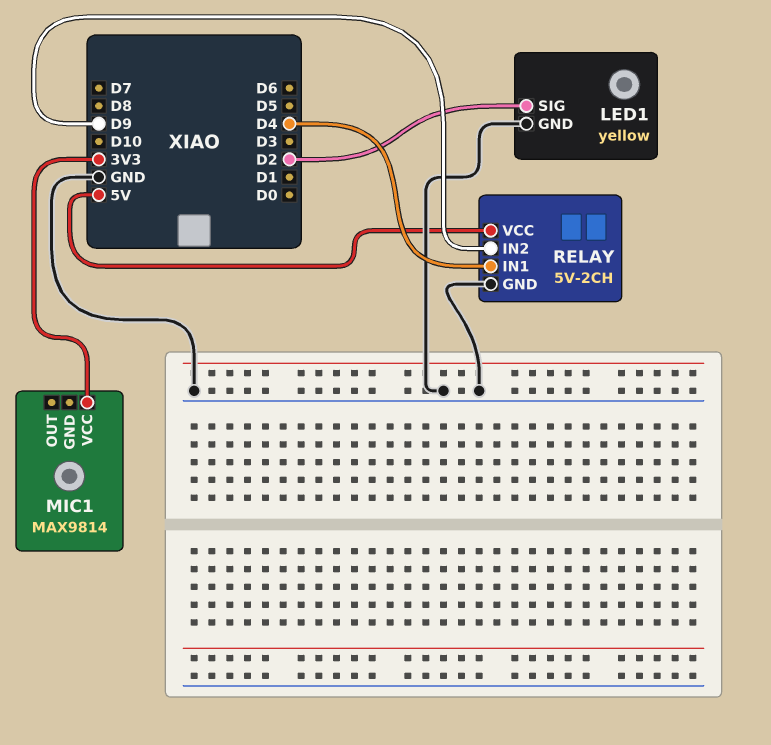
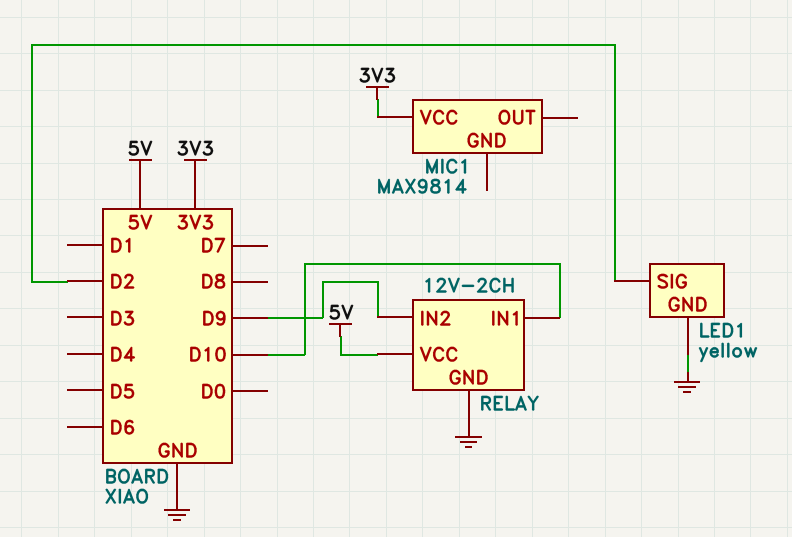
RELAY: 5V-2CH -> 12V-2CH
RELAY pin IN1: D4 -> D10

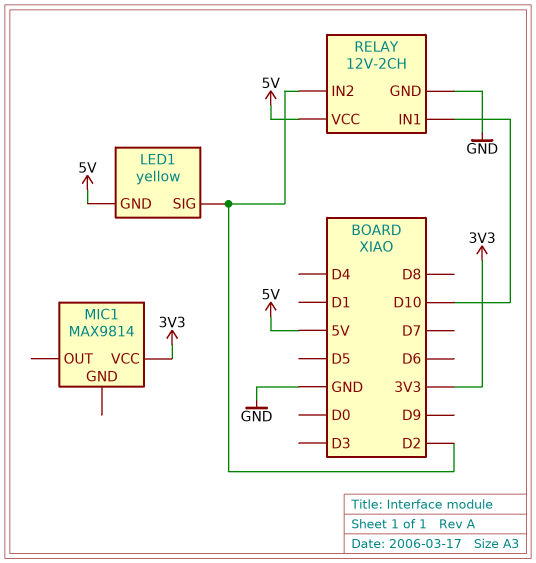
LED1 pin GND: GND -> 5V
RELAY pin IN2: D9 -> D2

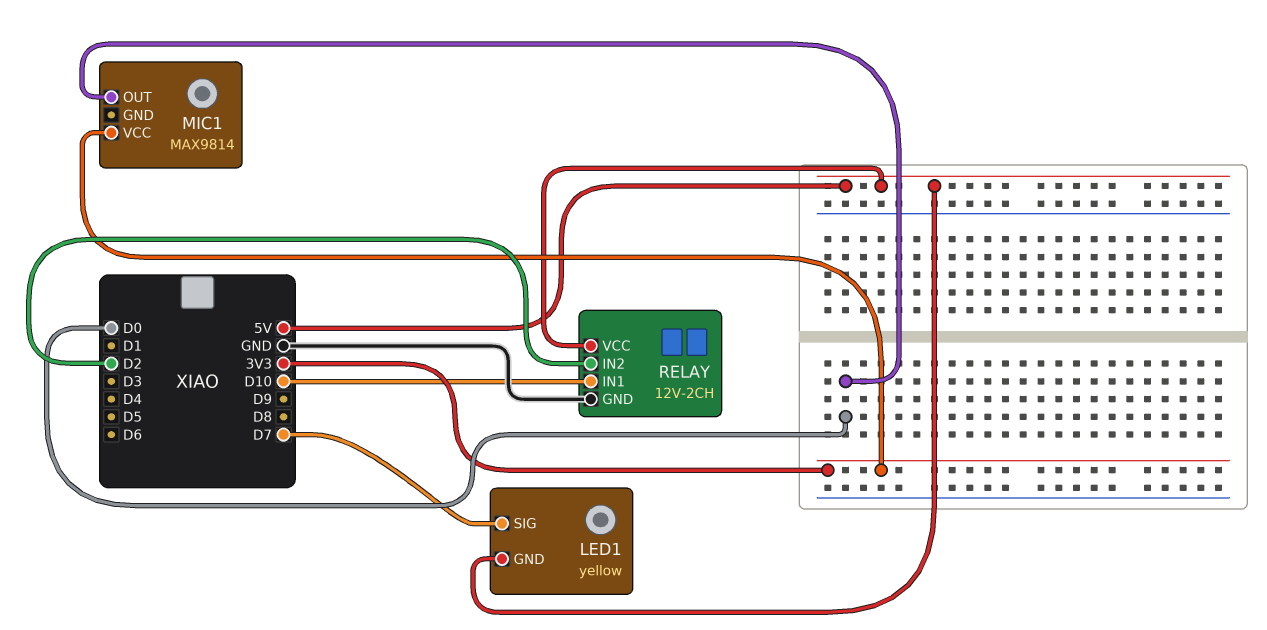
LED1 pin SIG: D2 -> D7
MIC1 pin OUT: none -> D0

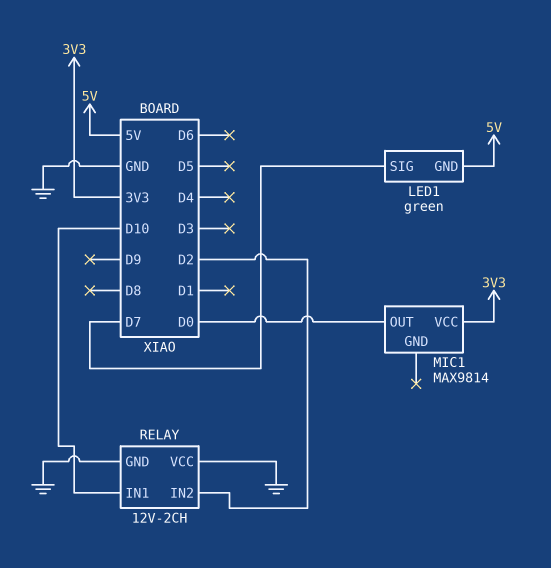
LED1: yellow -> green
RELAY pin VCC: 5V -> GND

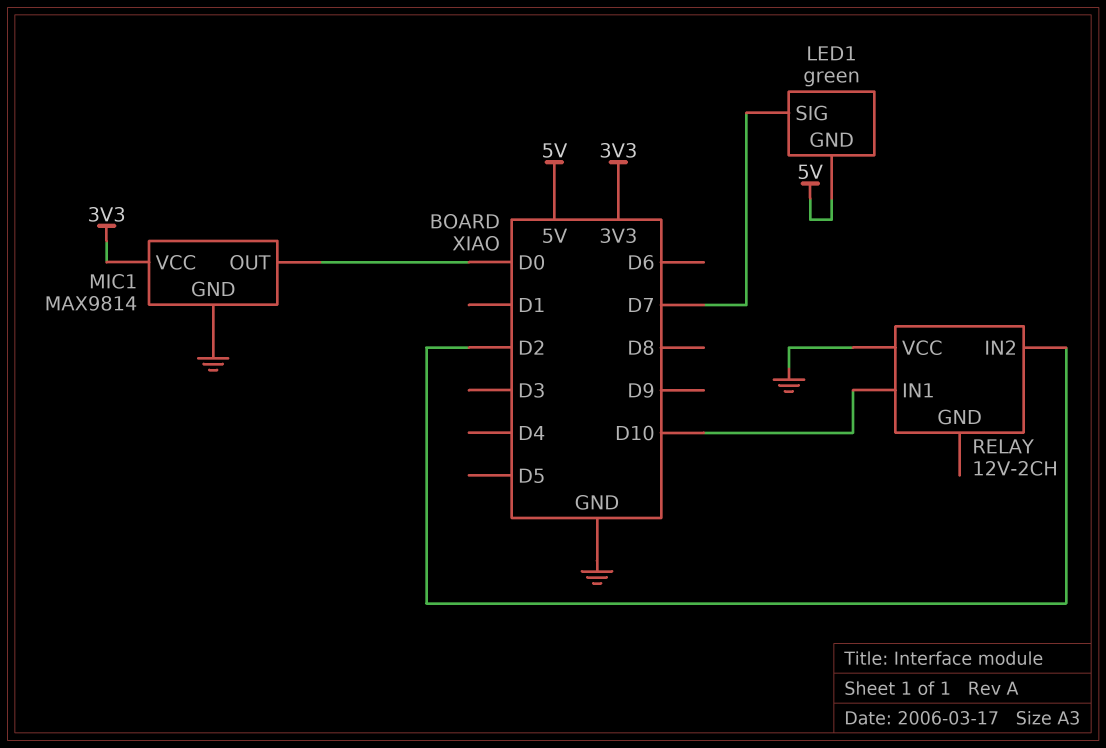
MIC1 pin GND: none -> GND
RELAY pin GND: GND -> none

